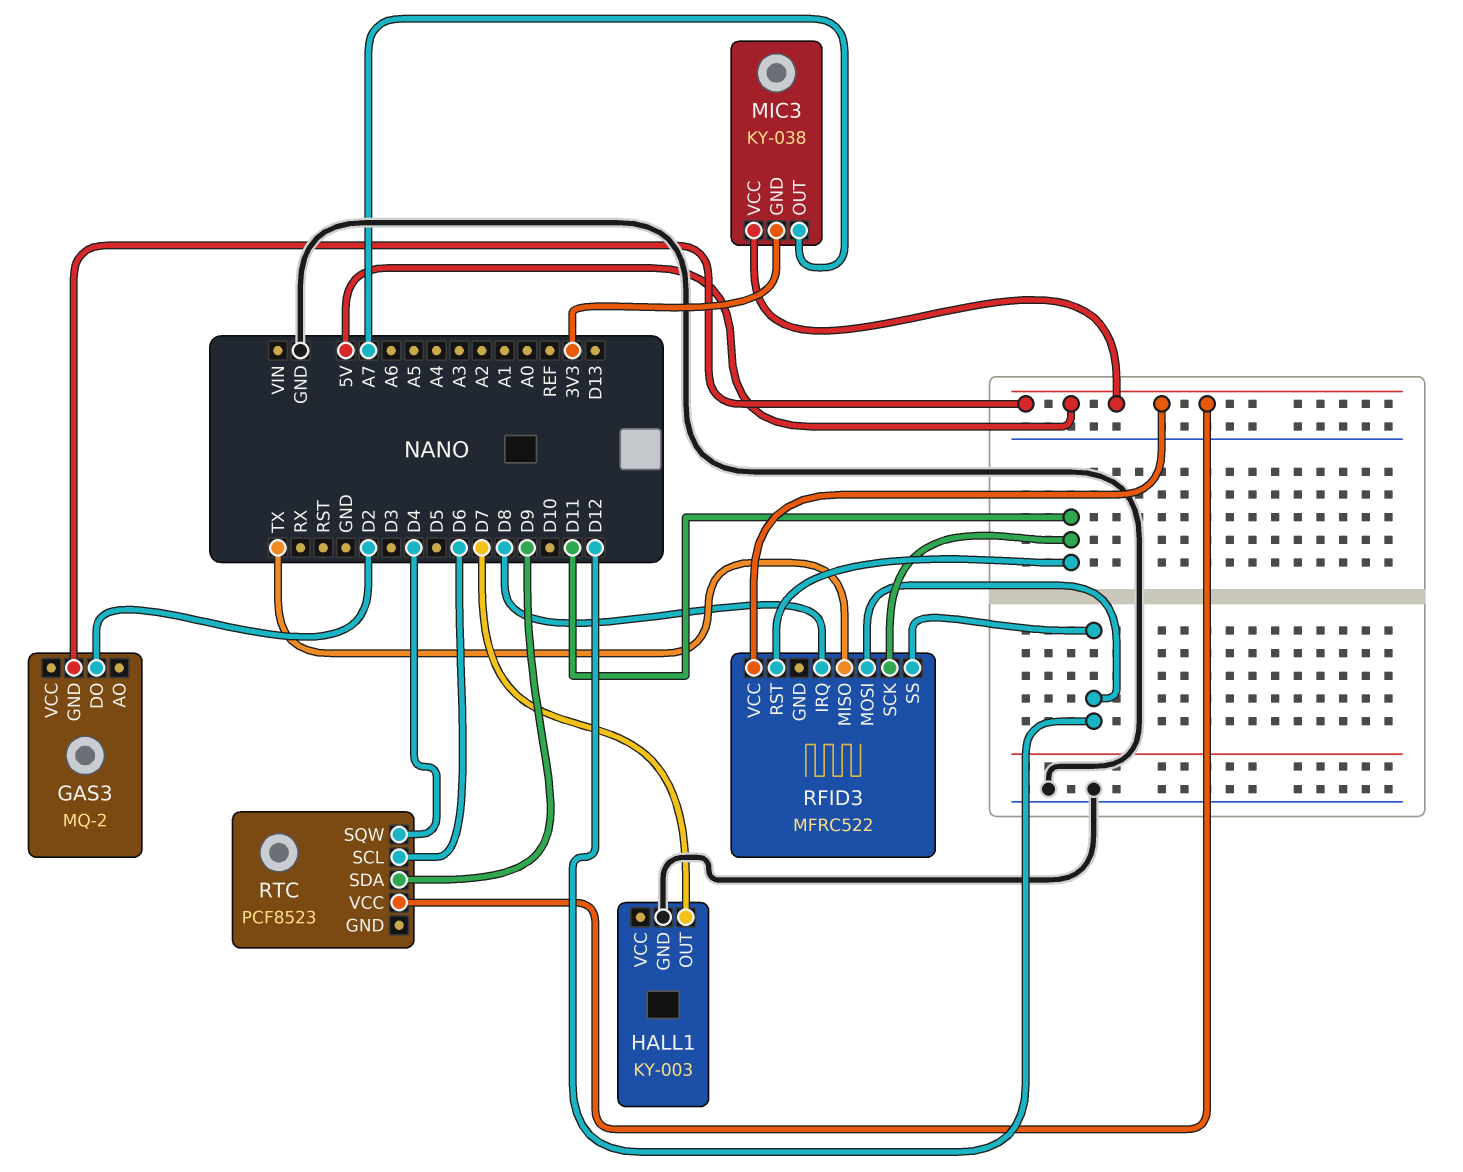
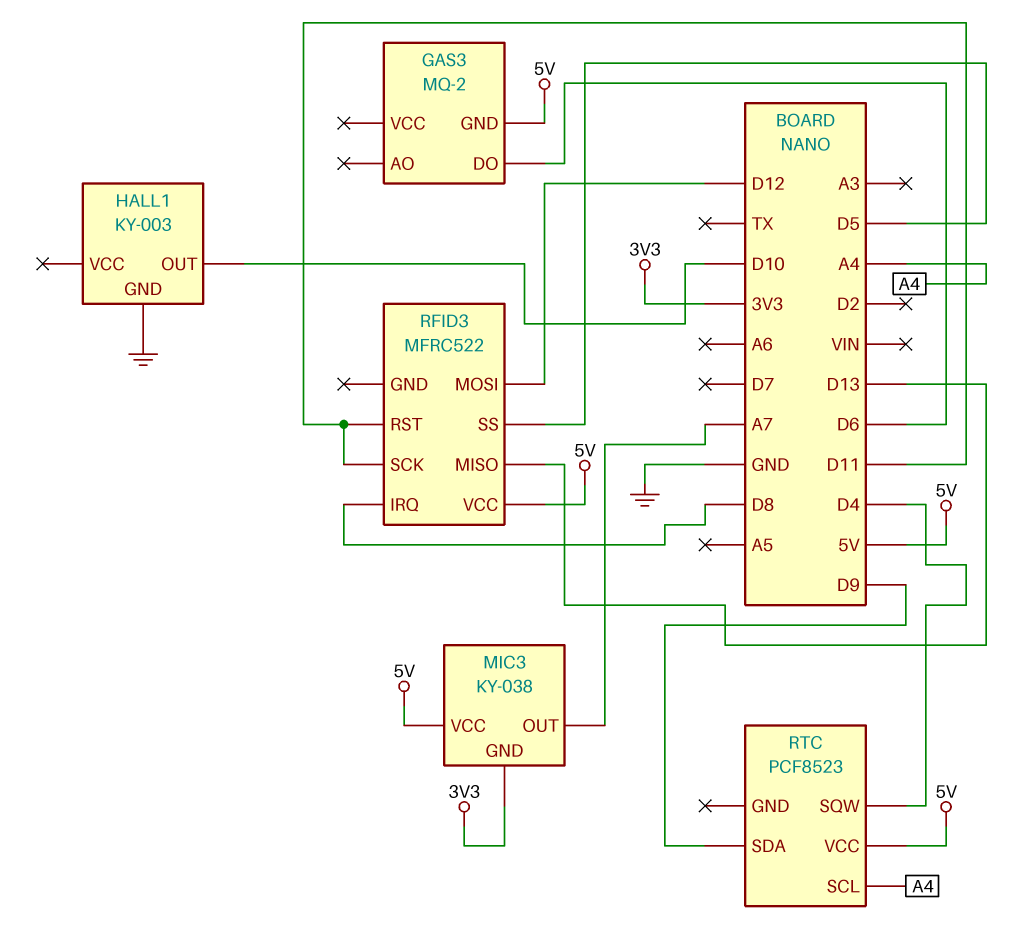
GAS3 pin DO: D2 -> D6
HALL1 pin OUT: D7 -> D10
RFID3 pin MISO: TX -> D13
RFID3 pin SS: D12 -> D5
RTC pin SCL: D6 -> A4

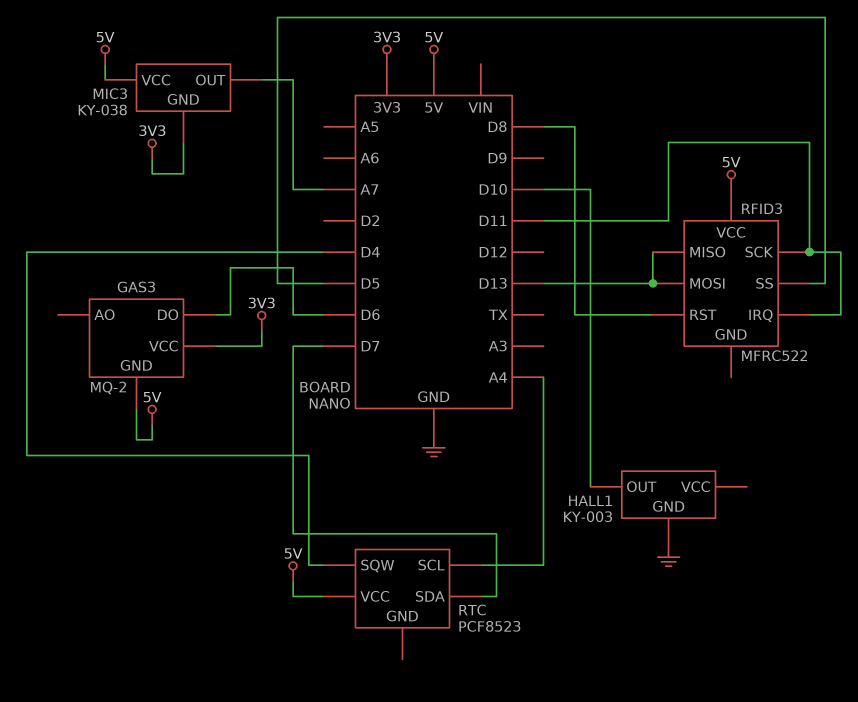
GAS3 pin VCC: none -> 3V3
RFID3 pin IRQ: D8 -> D11
RFID3 pin MOSI: D12 -> D13
RFID3 pin RST: D11 -> D8
RTC pin SDA: D9 -> D7

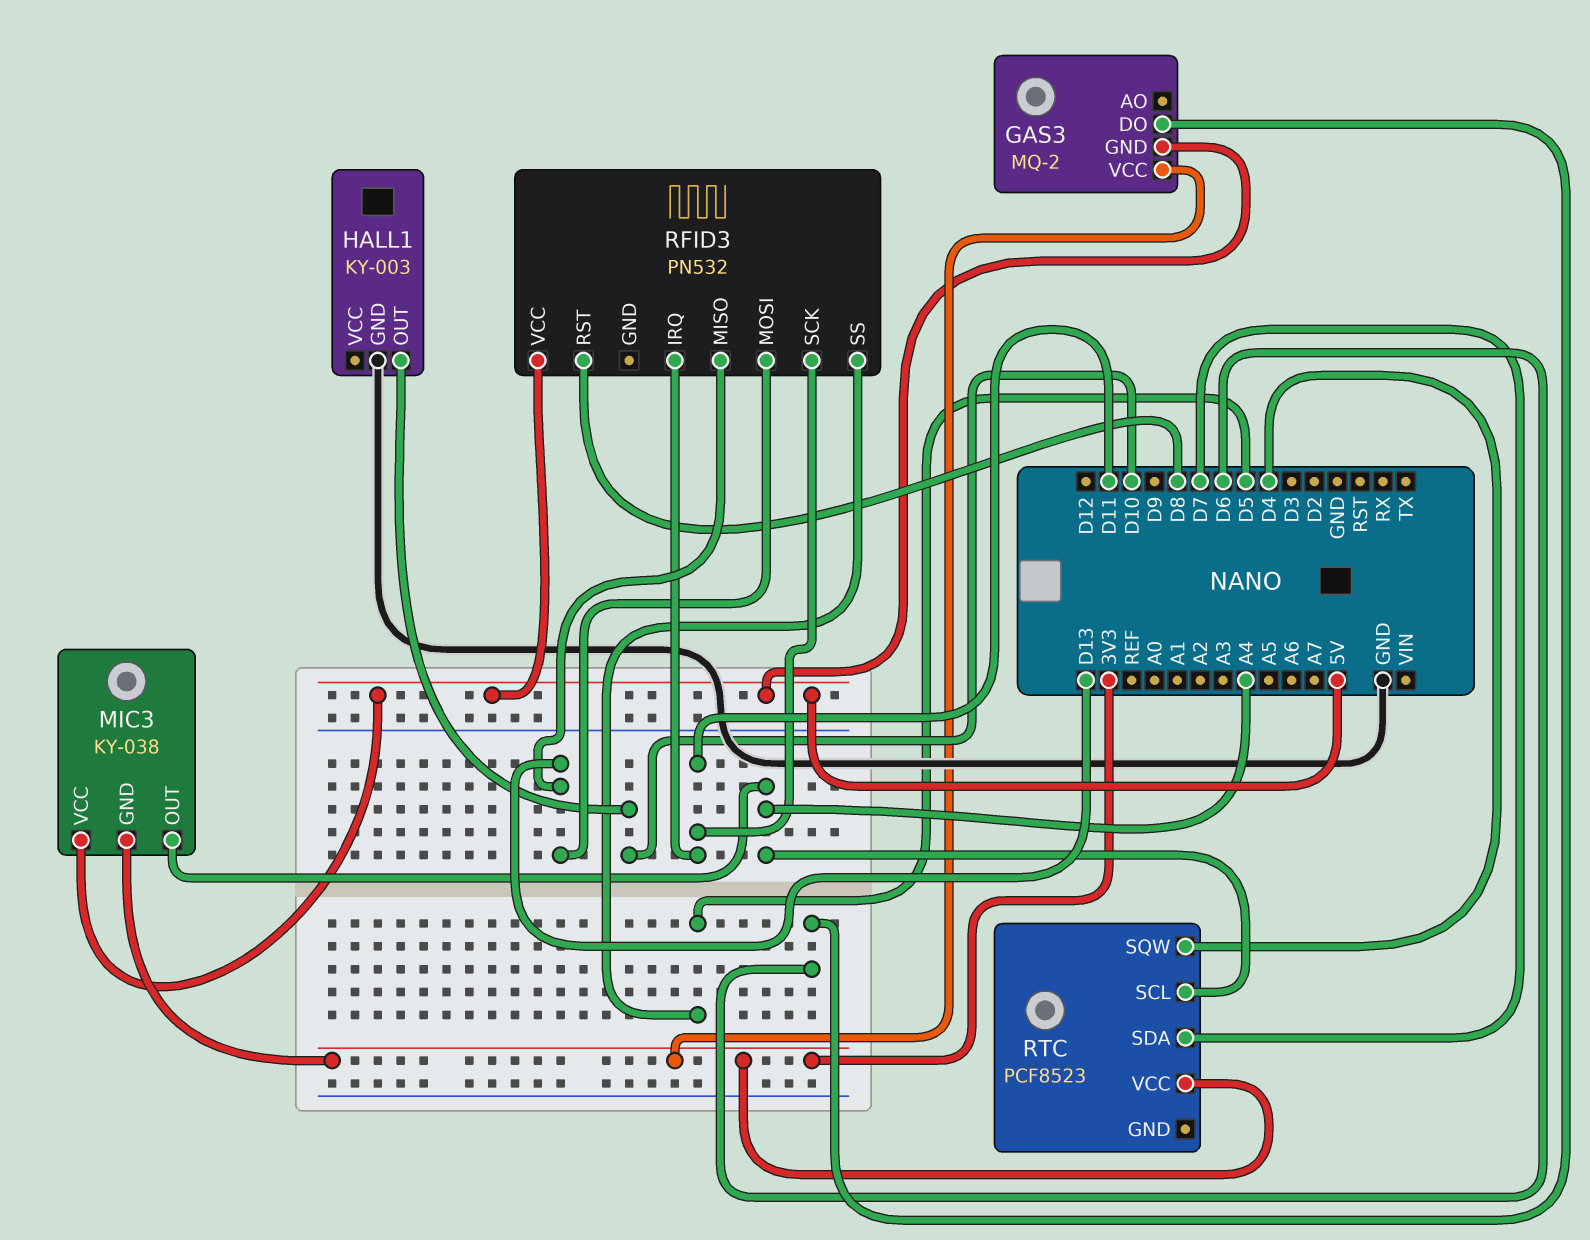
MIC3 pin OUT: A7 -> A4
RFID3: MFRC522 -> PN532
RTC pin VCC: 5V -> 3V3

